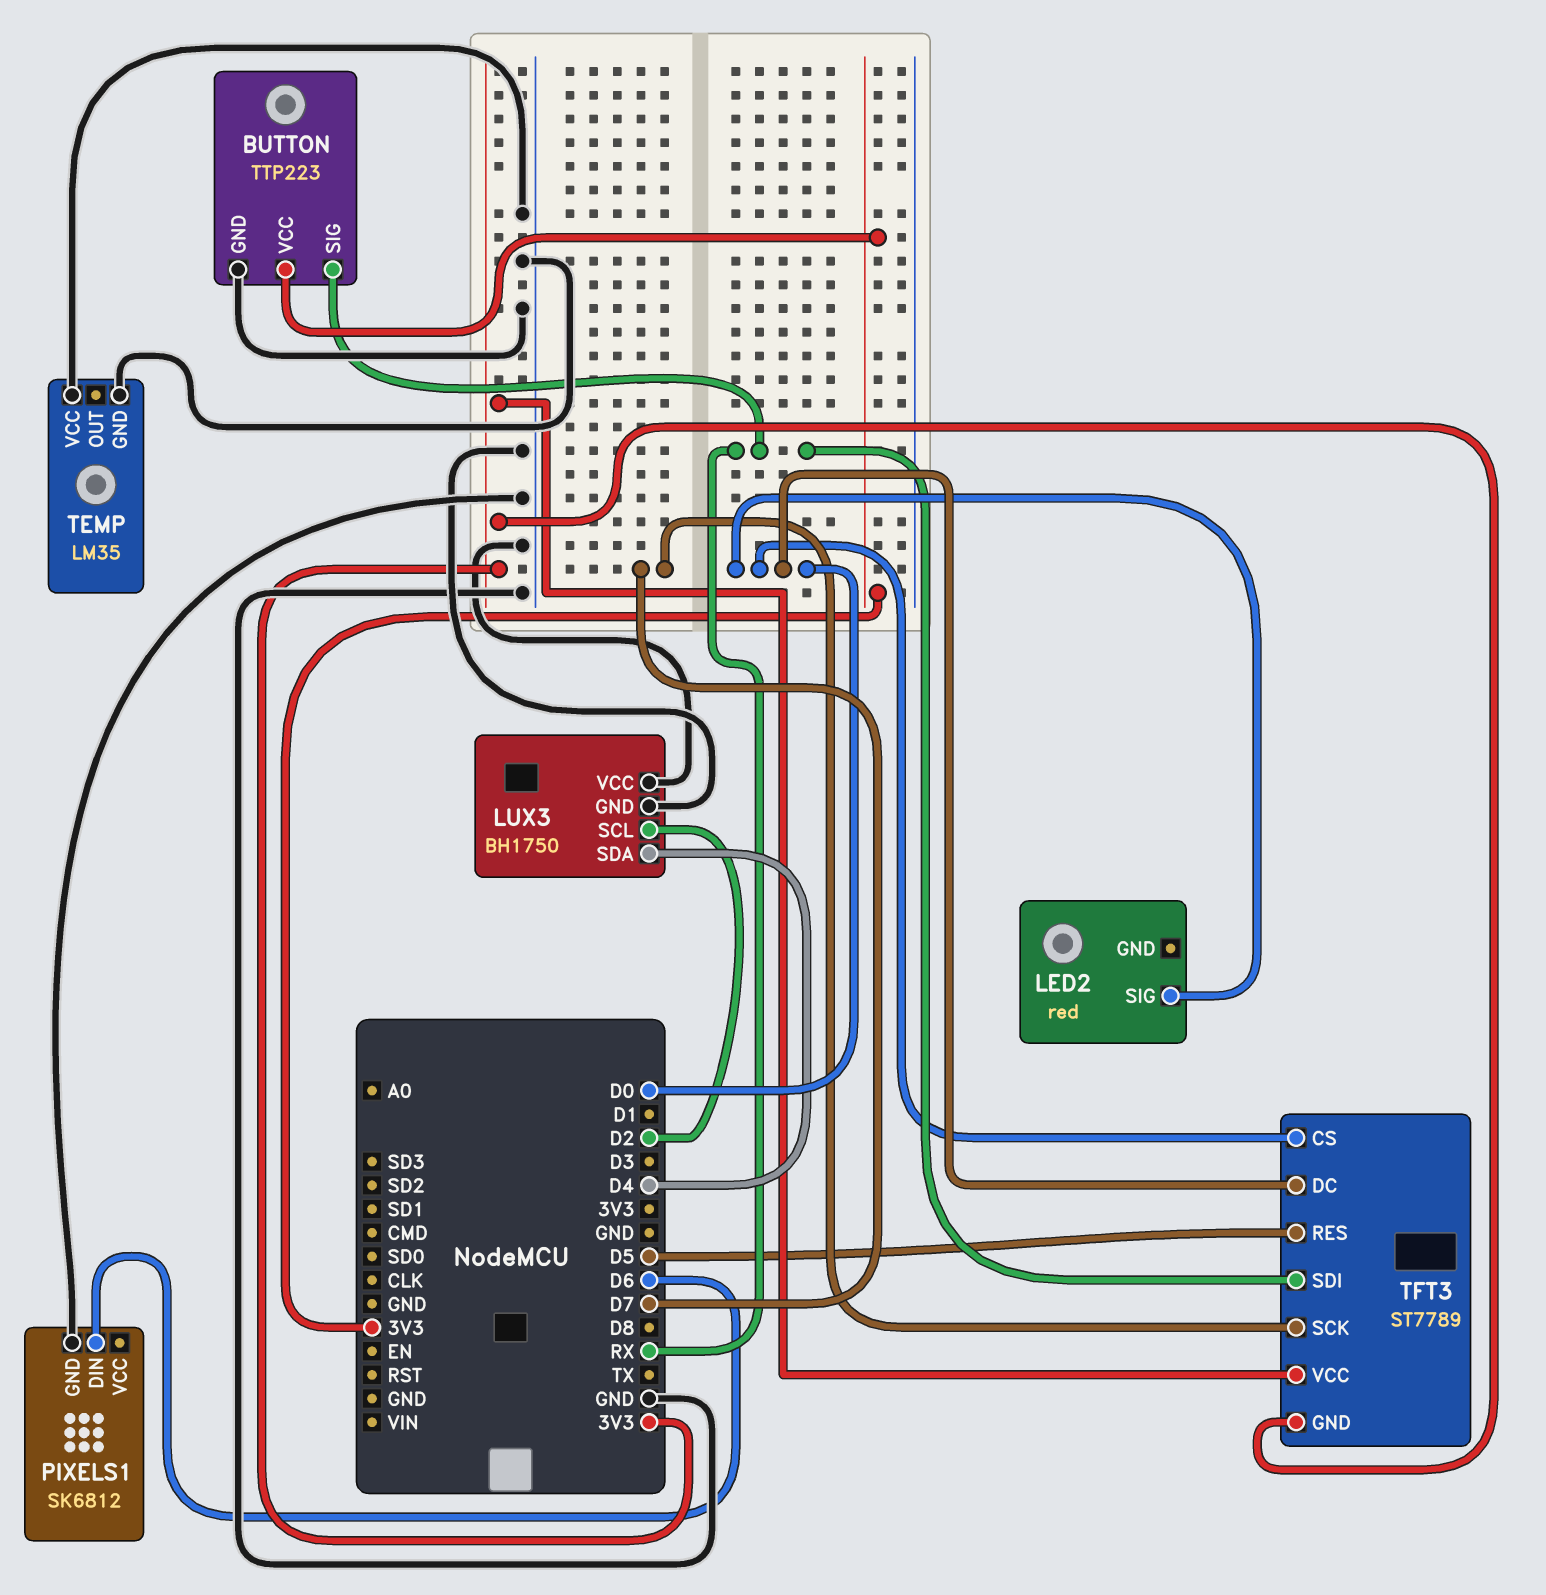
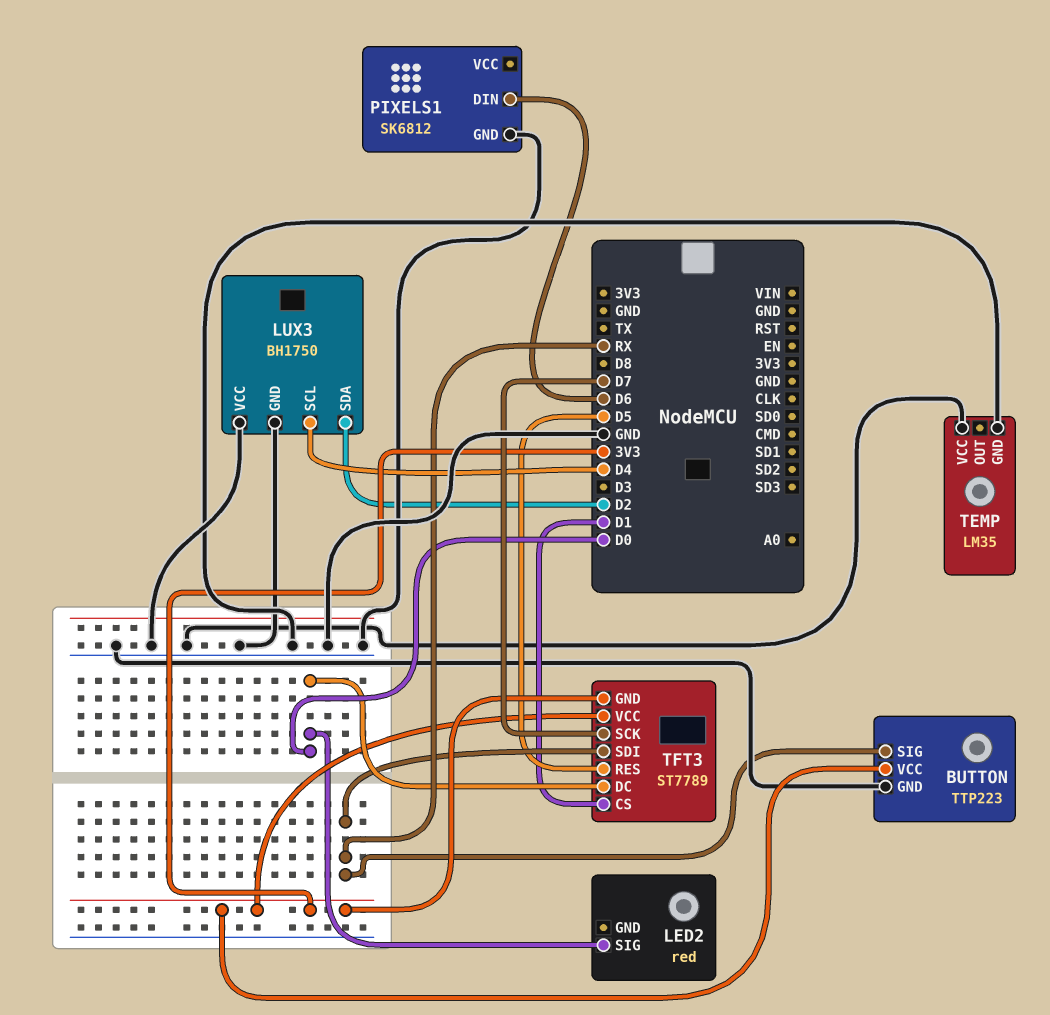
LUX3 pin SCL: D2 -> D4
LUX3 pin SDA: D4 -> D2
TFT3 pin CS: D0 -> D1

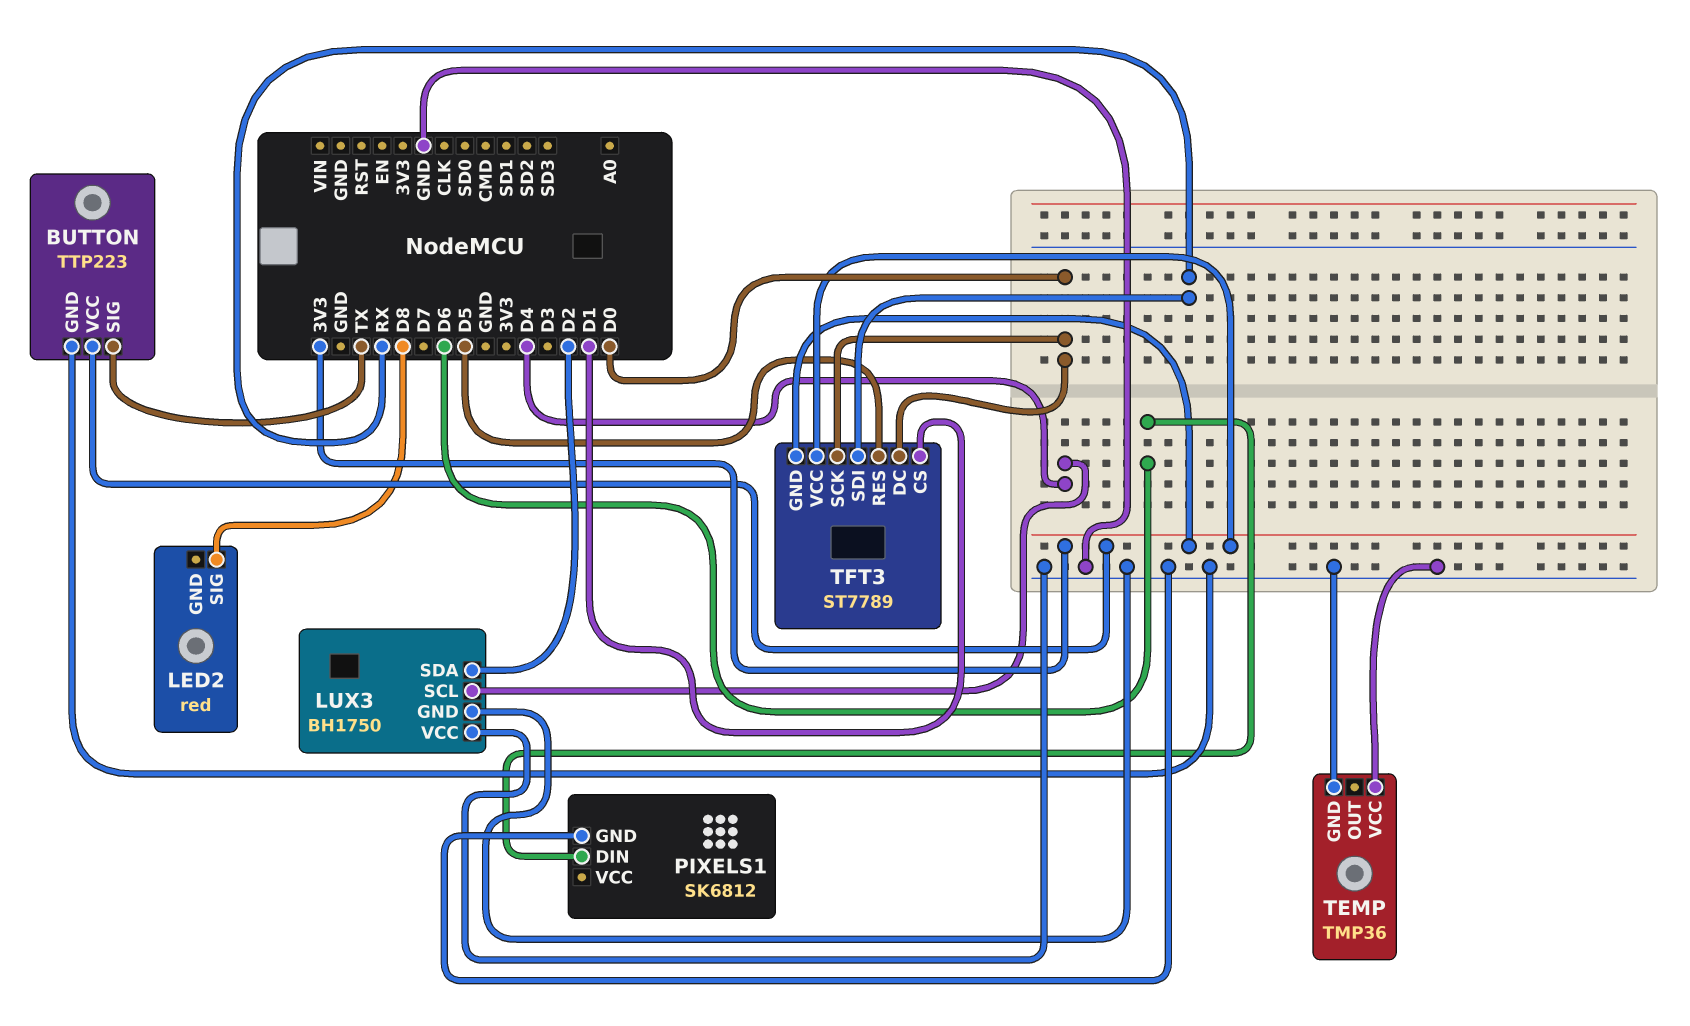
BUTTON pin SIG: RX -> TX
LED2 pin SIG: D0 -> D8
TEMP: LM35 -> TMP36
TFT3 pin SCK: D7 -> D0

